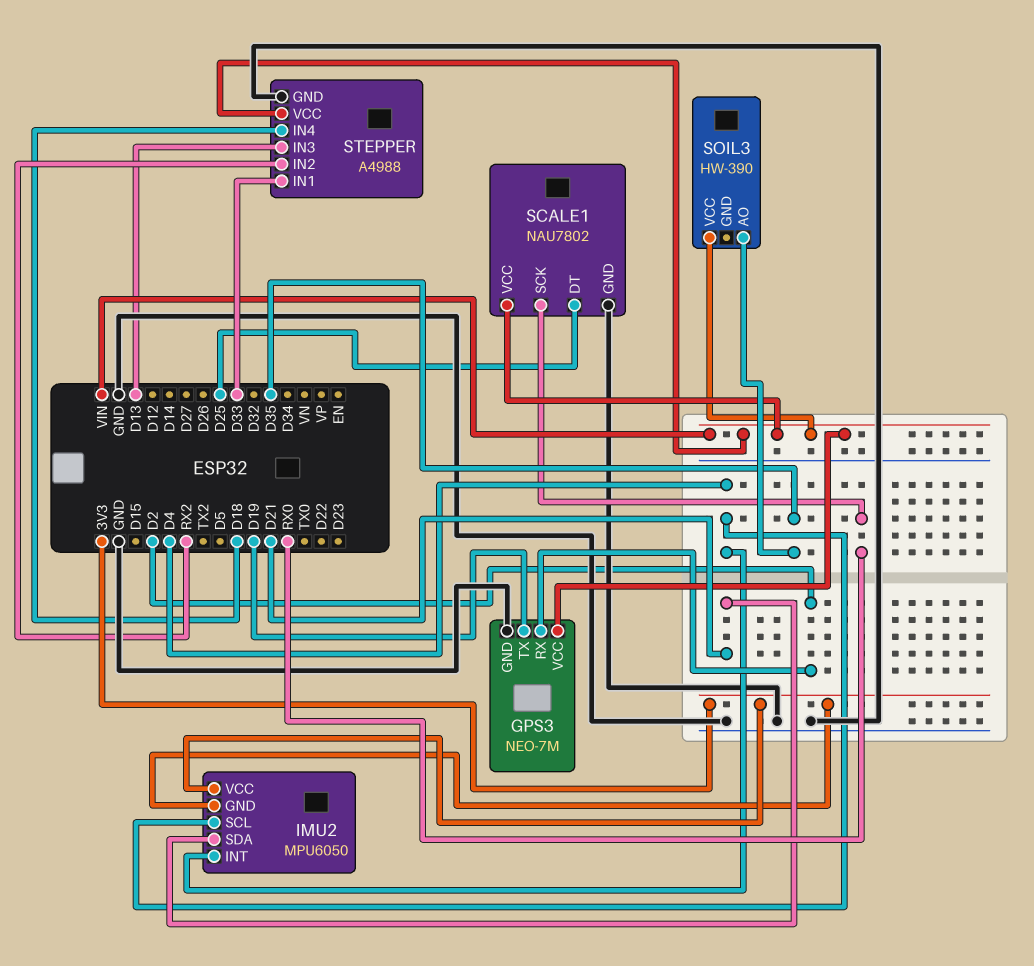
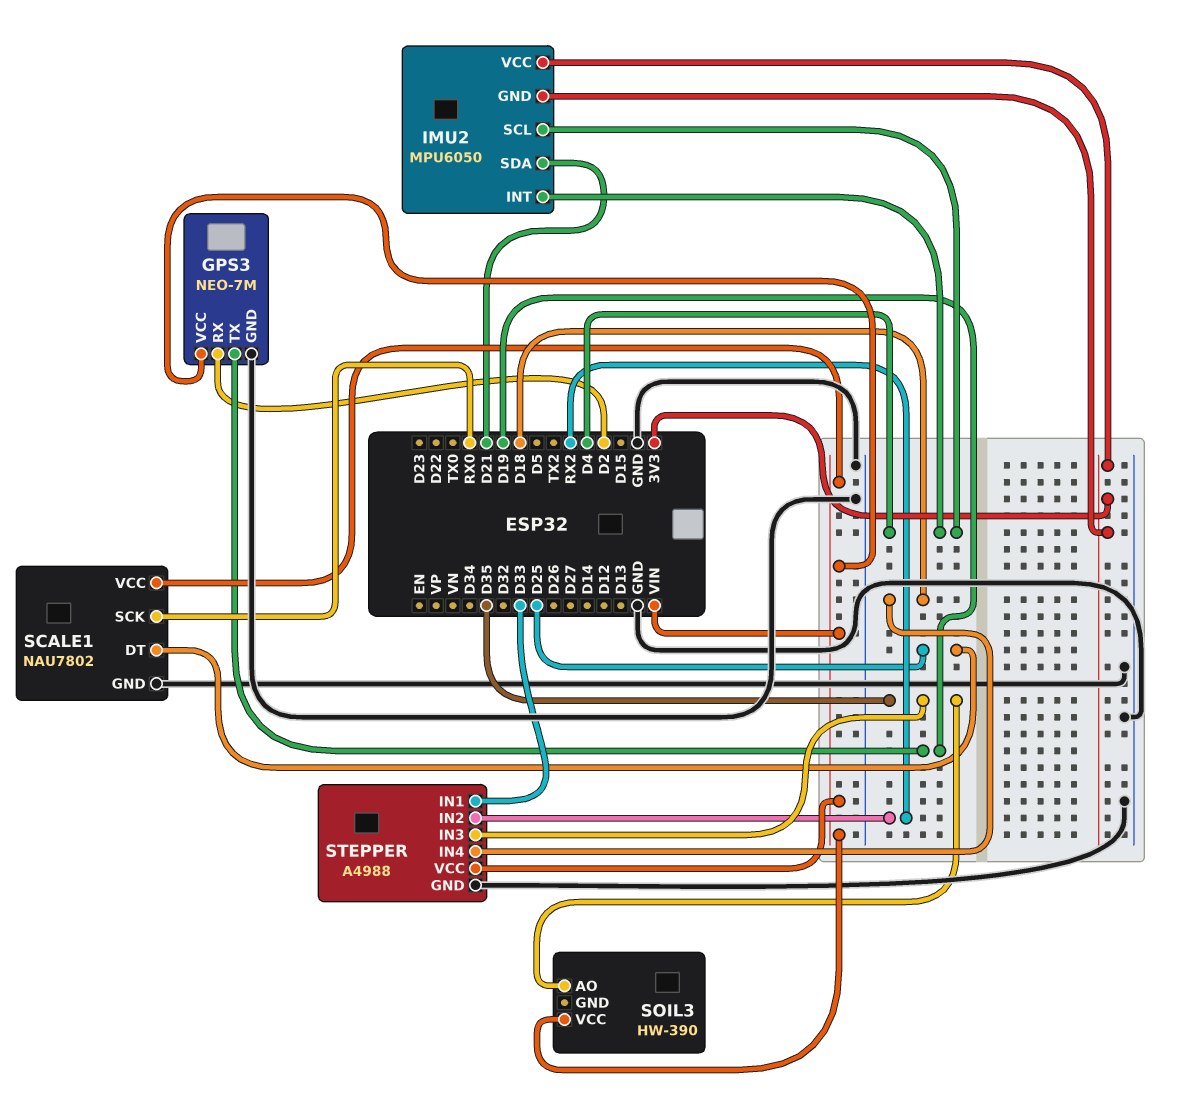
STEPPER pin IN3: D13 -> D35

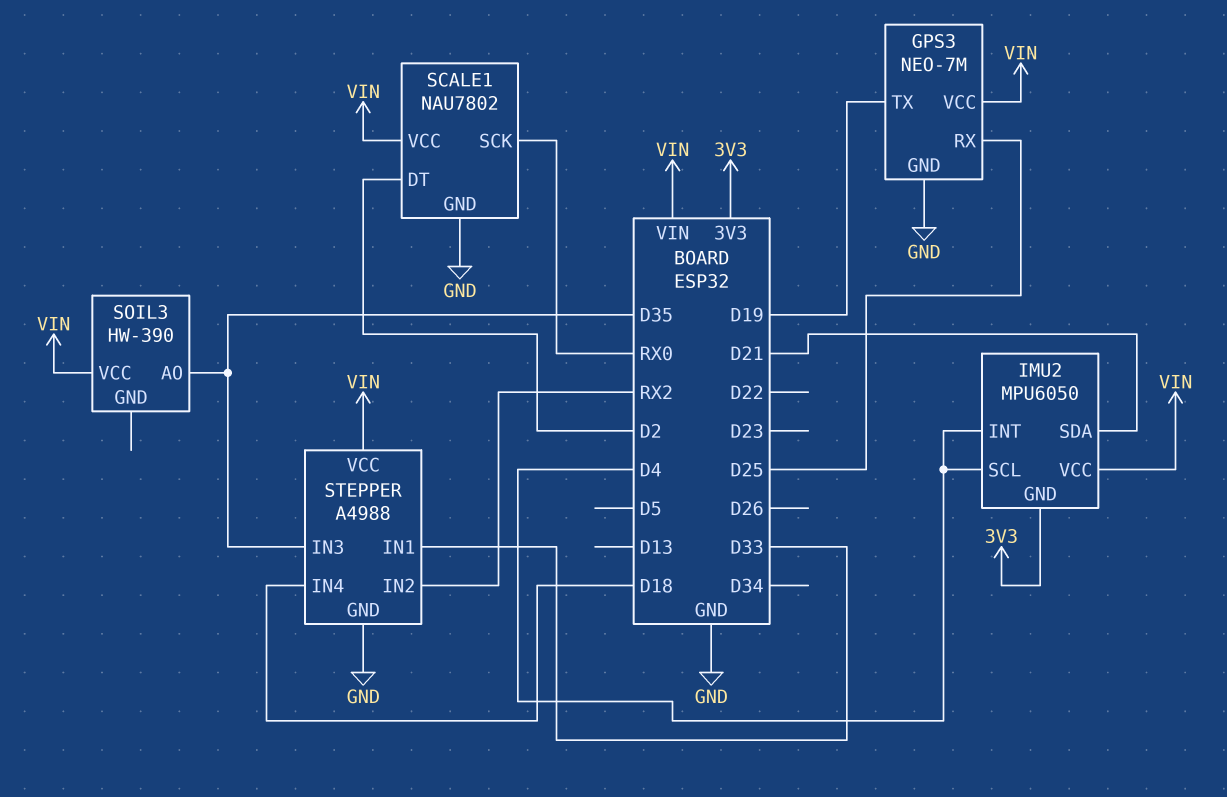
GPS3 pin RX: D2 -> D25
IMU2 pin VCC: 3V3 -> VIN
SCALE1 pin DT: D25 -> D2

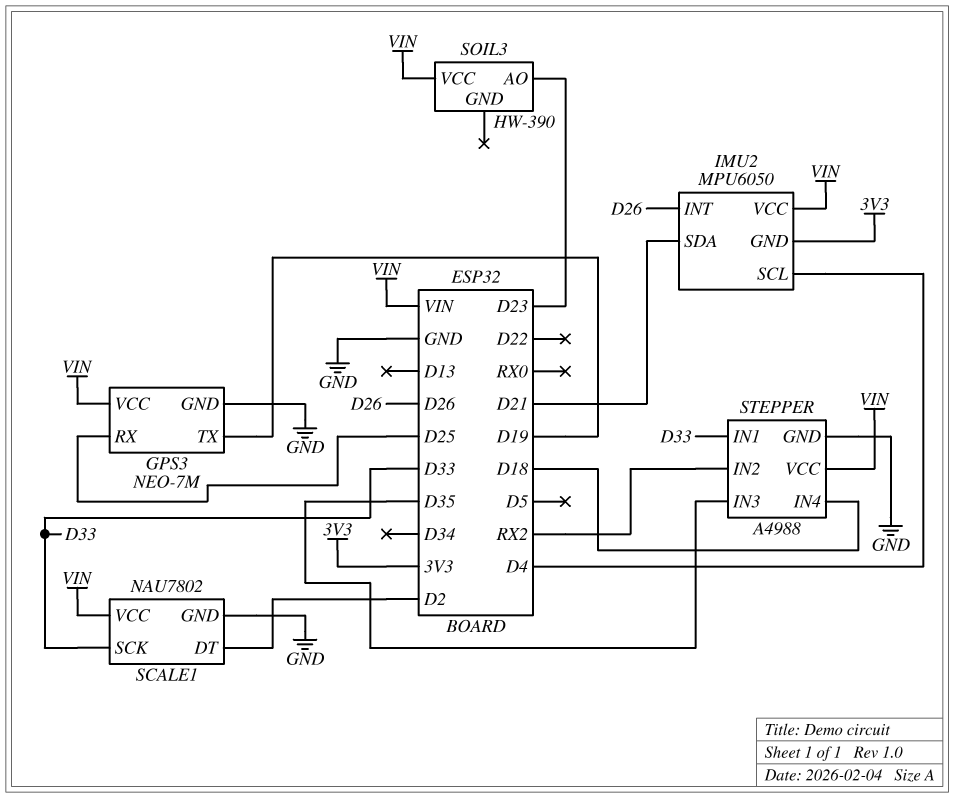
IMU2 pin INT: D4 -> D26
SCALE1 pin SCK: RX0 -> D33
SOIL3 pin AO: D35 -> D23

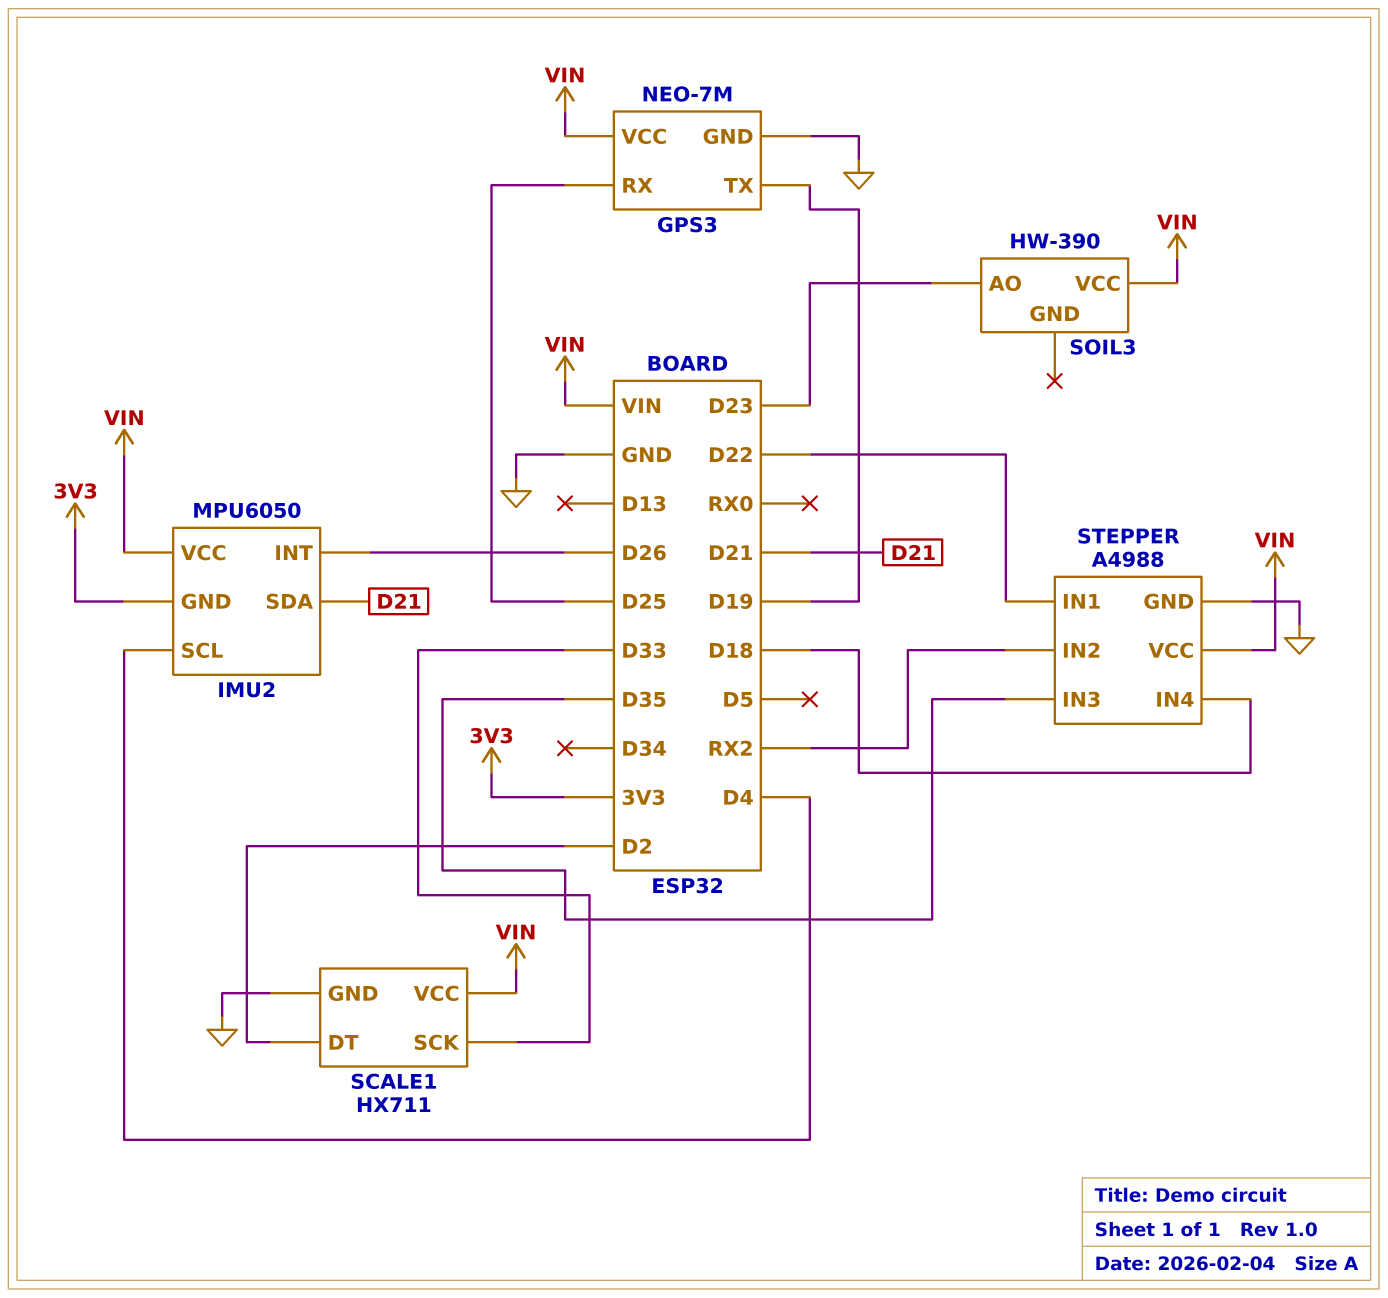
SCALE1: NAU7802 -> HX711
STEPPER pin IN1: D33 -> D22

